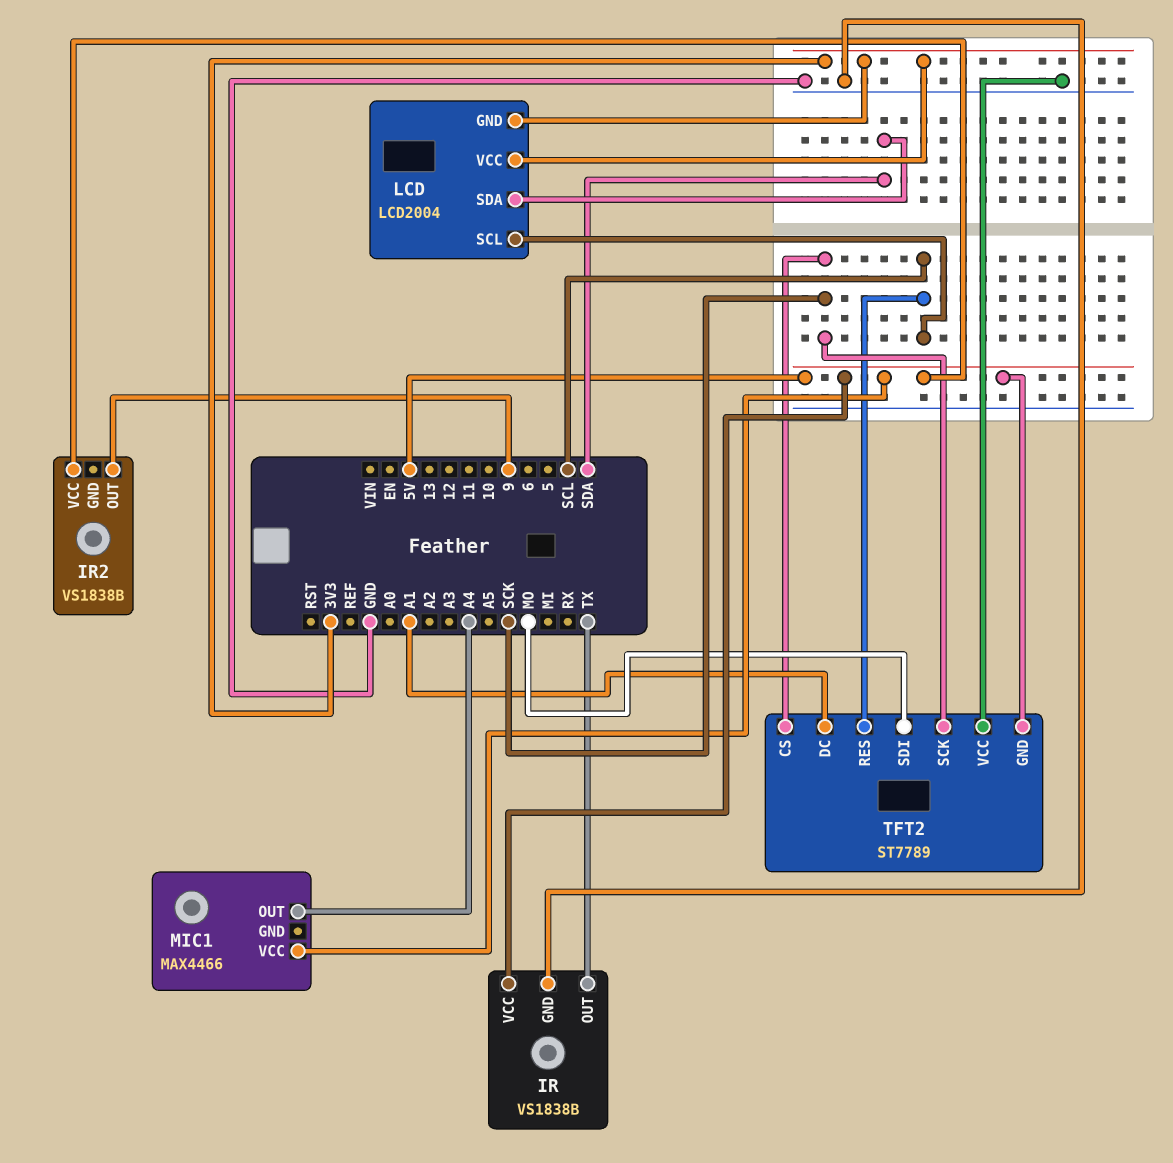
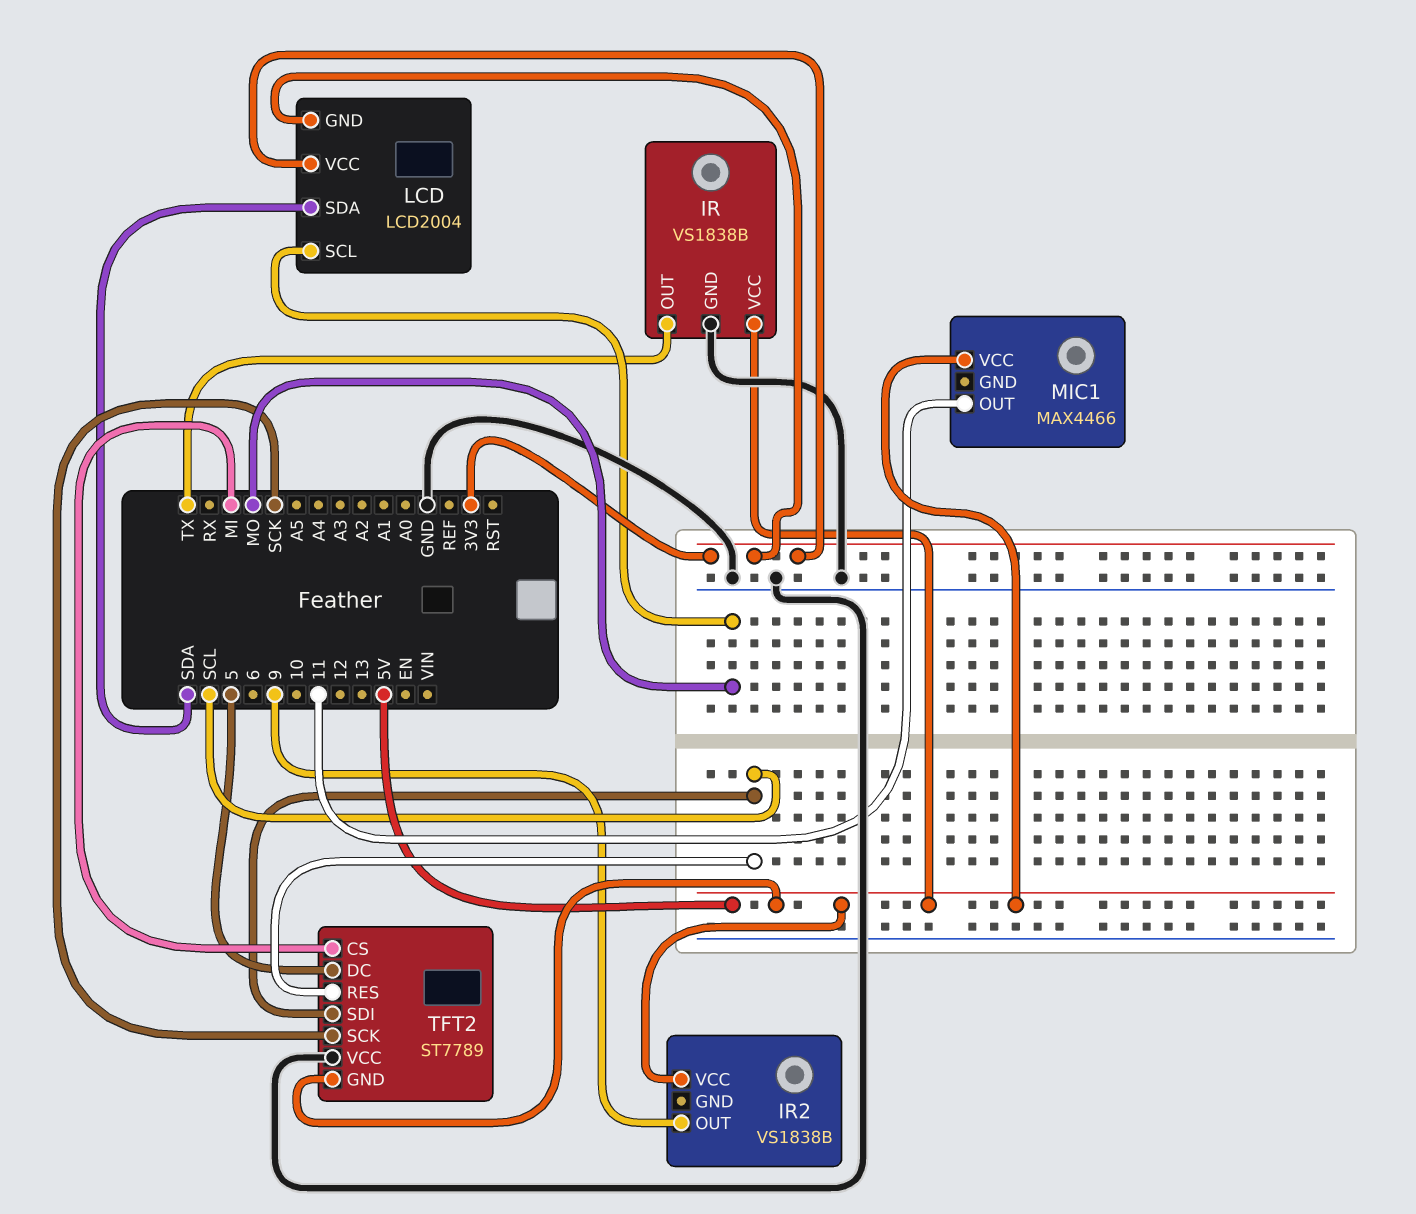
LCD pin SCL: SCL -> MO
MIC1 pin OUT: A4 -> 11
TFT2 pin CS: SCK -> MI
TFT2 pin DC: A1 -> 5
TFT2 pin SDI: MO -> SCL

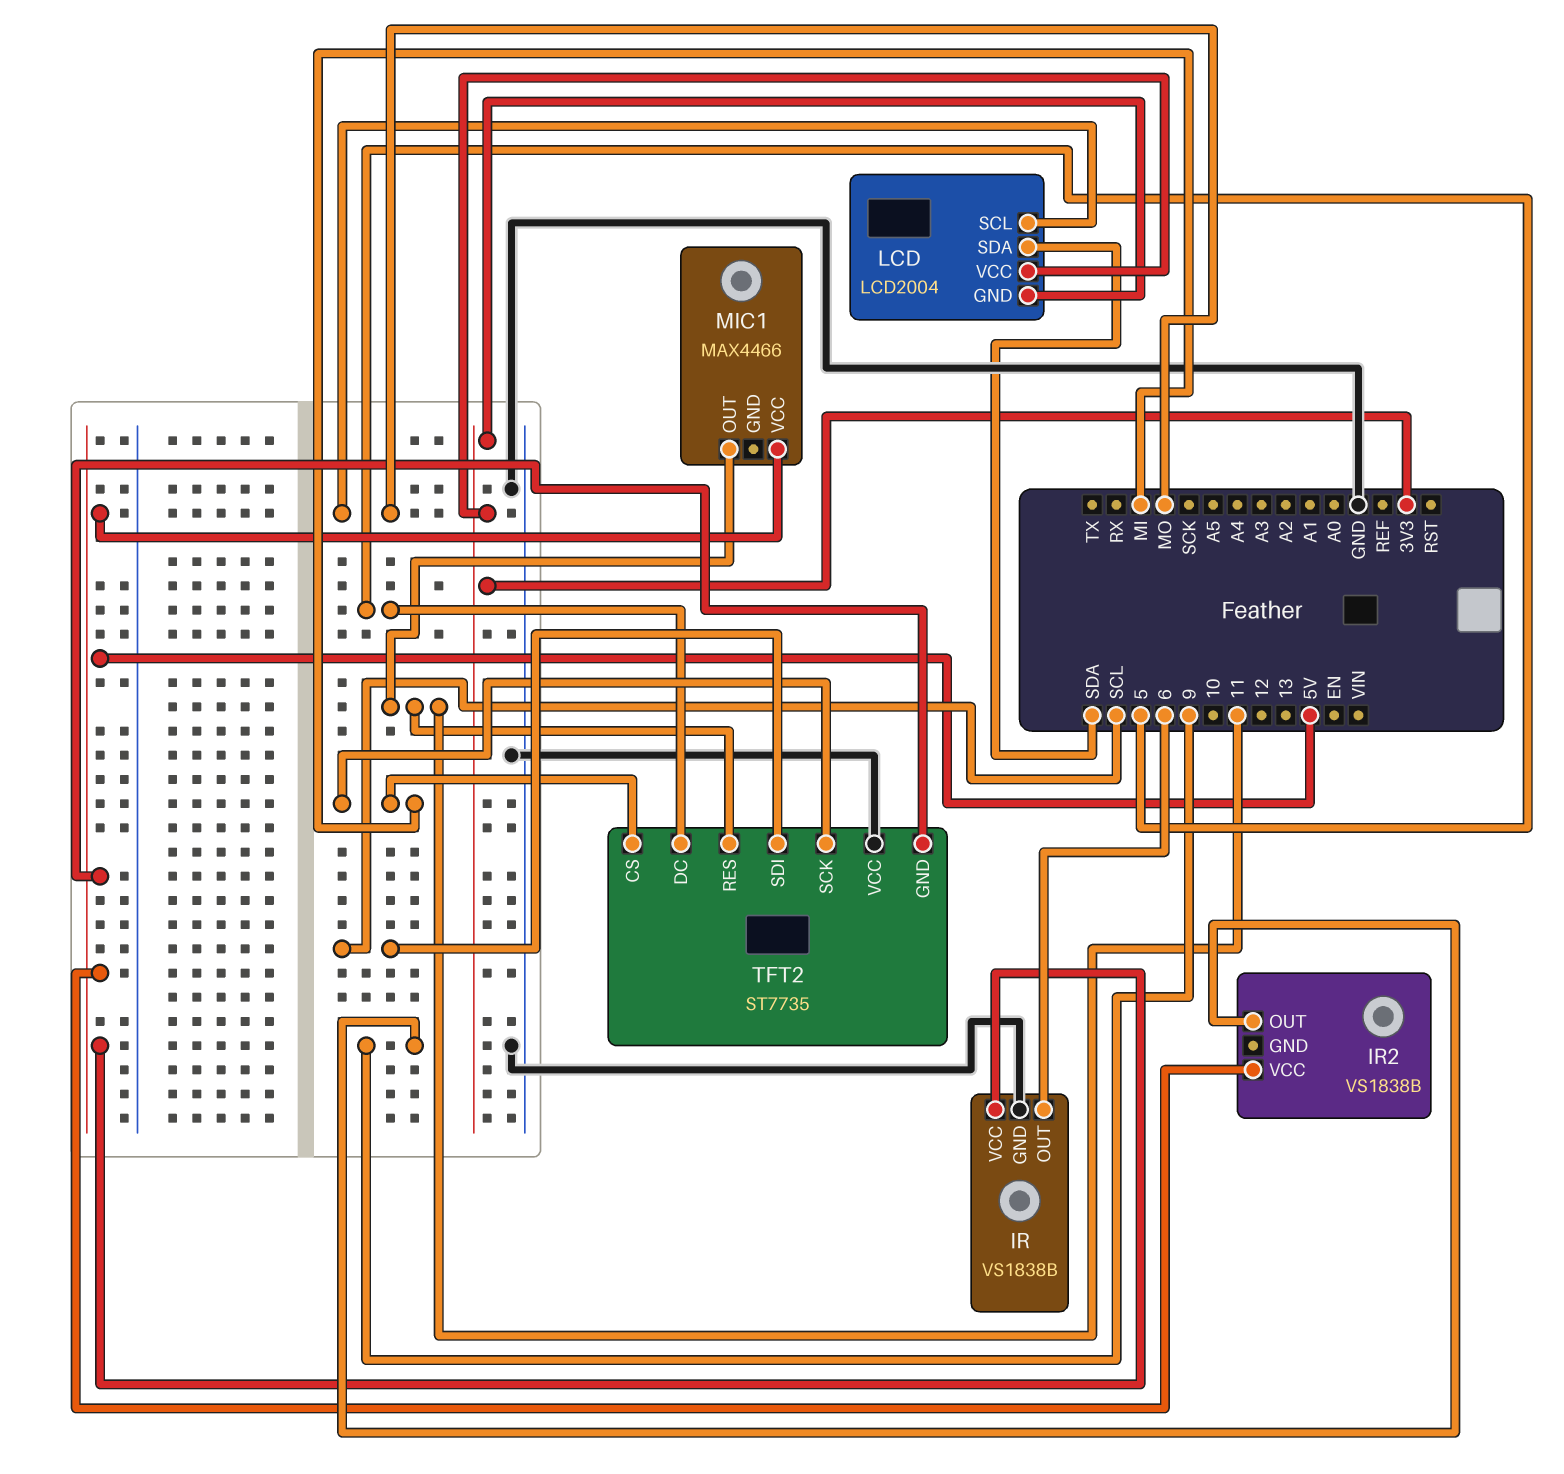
IR pin OUT: TX -> 6
TFT2: ST7789 -> ST7735
TFT2 pin RES: SCL -> 11
TFT2 pin SCK: SCK -> MI

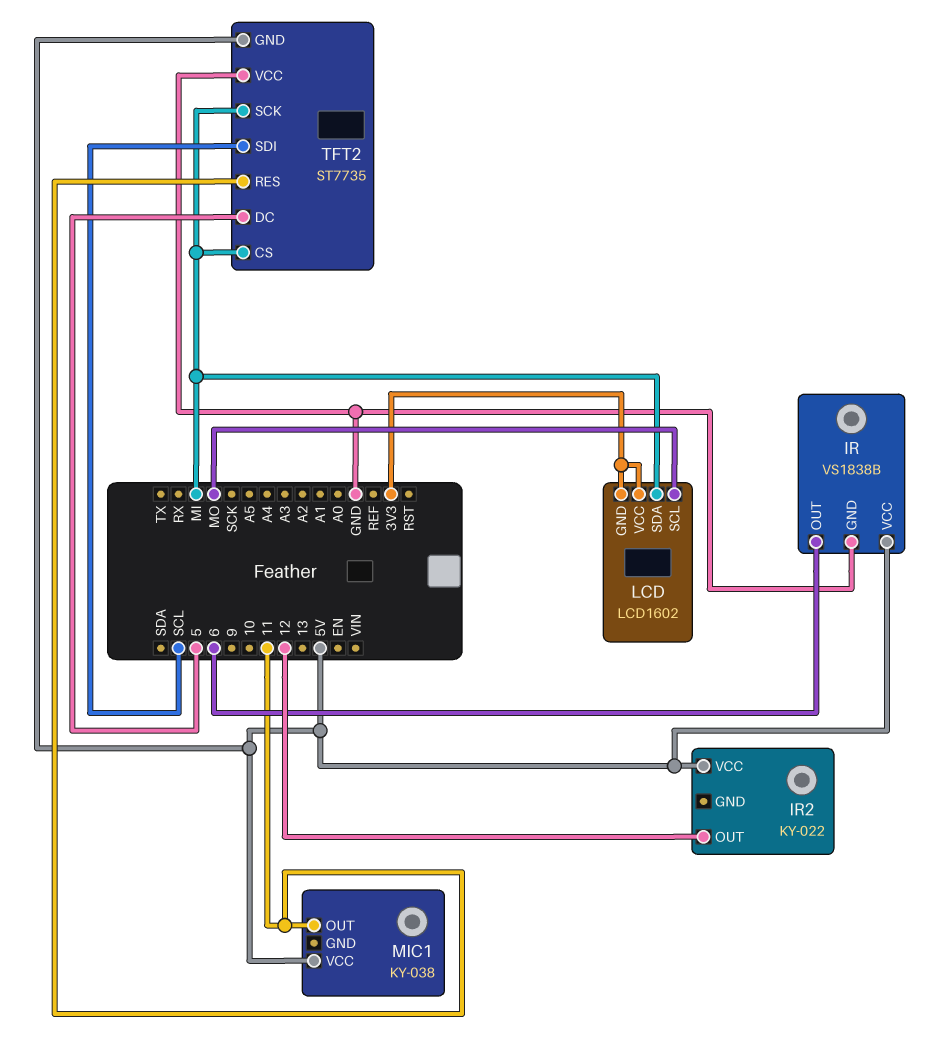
IR2: VS1838B -> KY-022
IR2 pin OUT: 9 -> 12
LCD: LCD2004 -> LCD1602
LCD pin SDA: SDA -> MI
MIC1: MAX4466 -> KY-038

